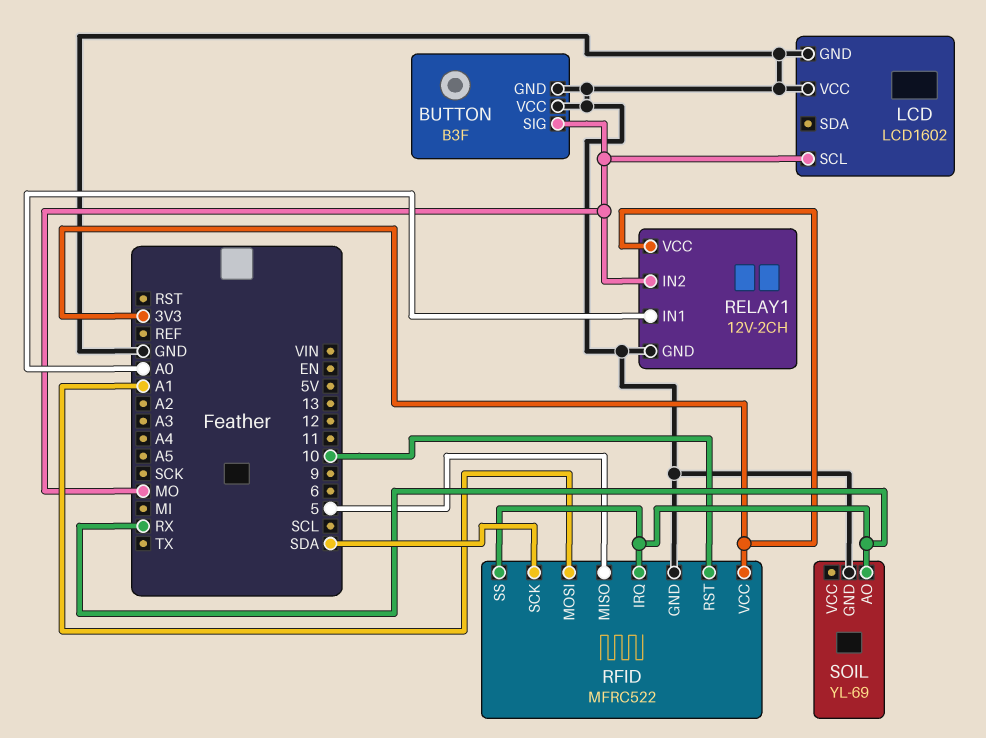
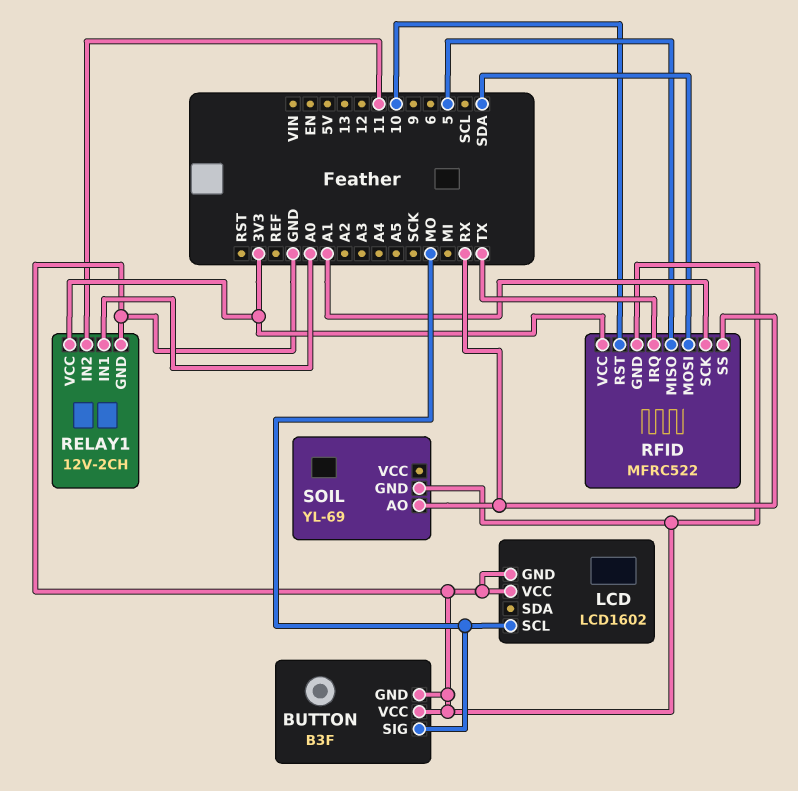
RELAY1 pin IN2: MO -> 11
RFID pin IRQ: RX -> TX
RFID pin MOSI: A1 -> SDA
RFID pin SCK: SDA -> A1

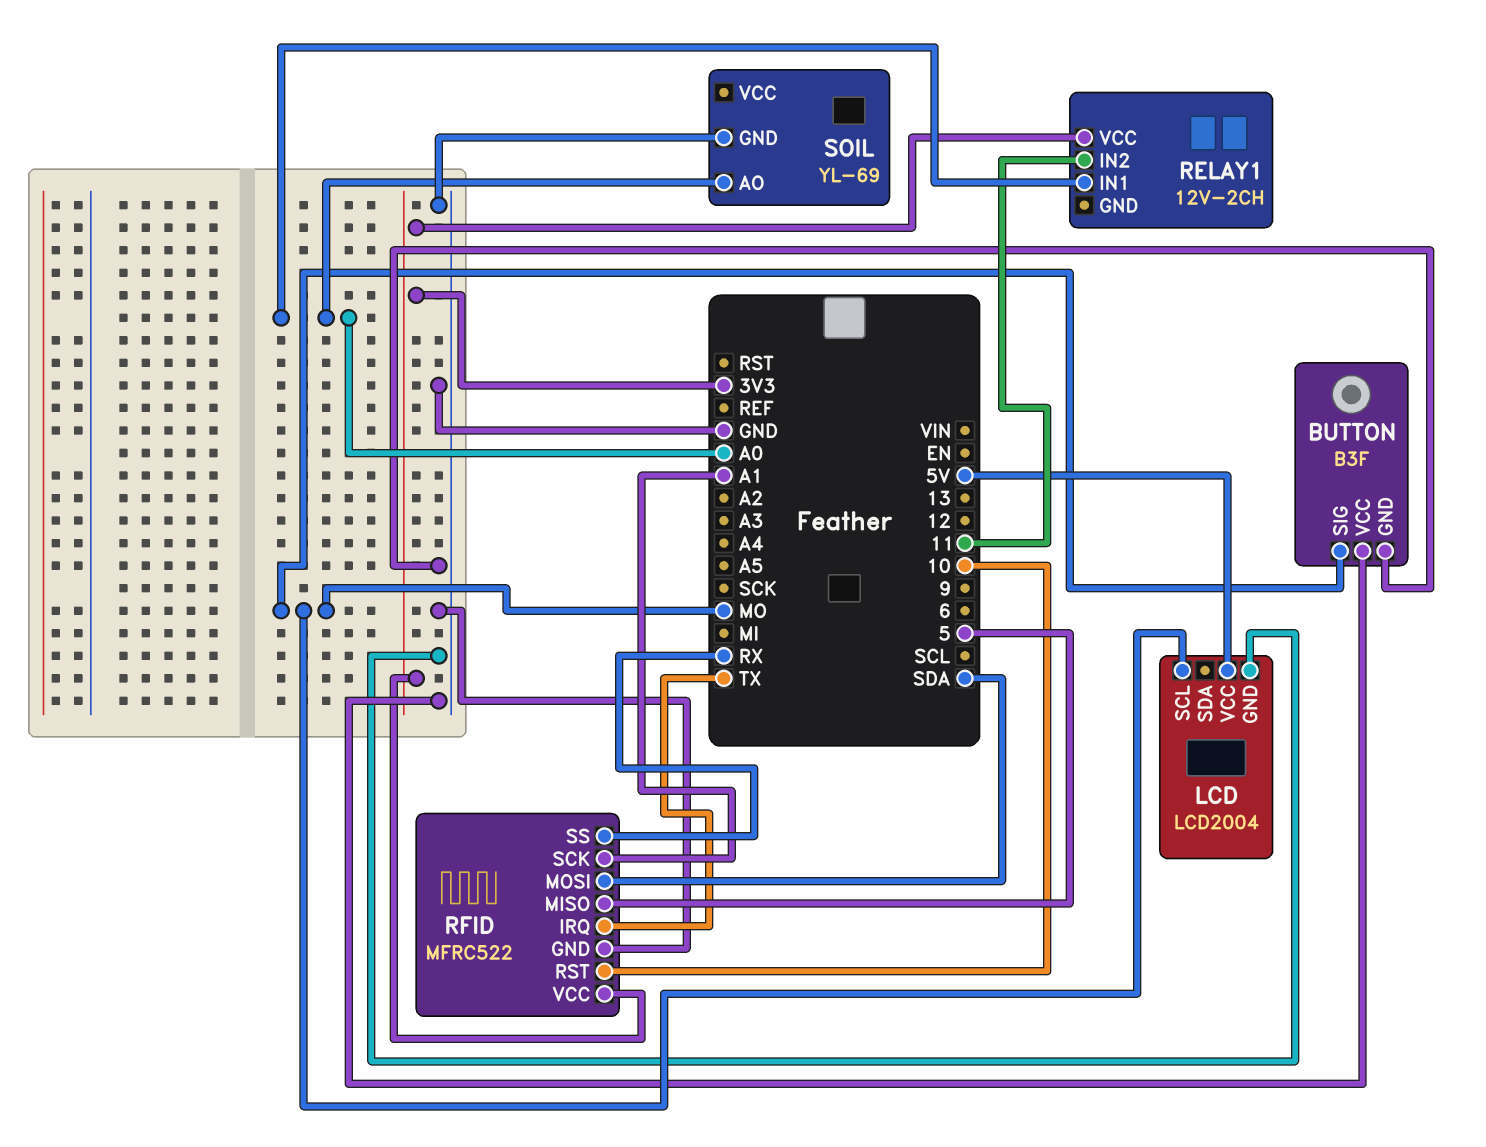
LCD: LCD1602 -> LCD2004
LCD pin VCC: GND -> 5V
RELAY1 pin GND: GND -> none
SOIL pin AO: RX -> A0

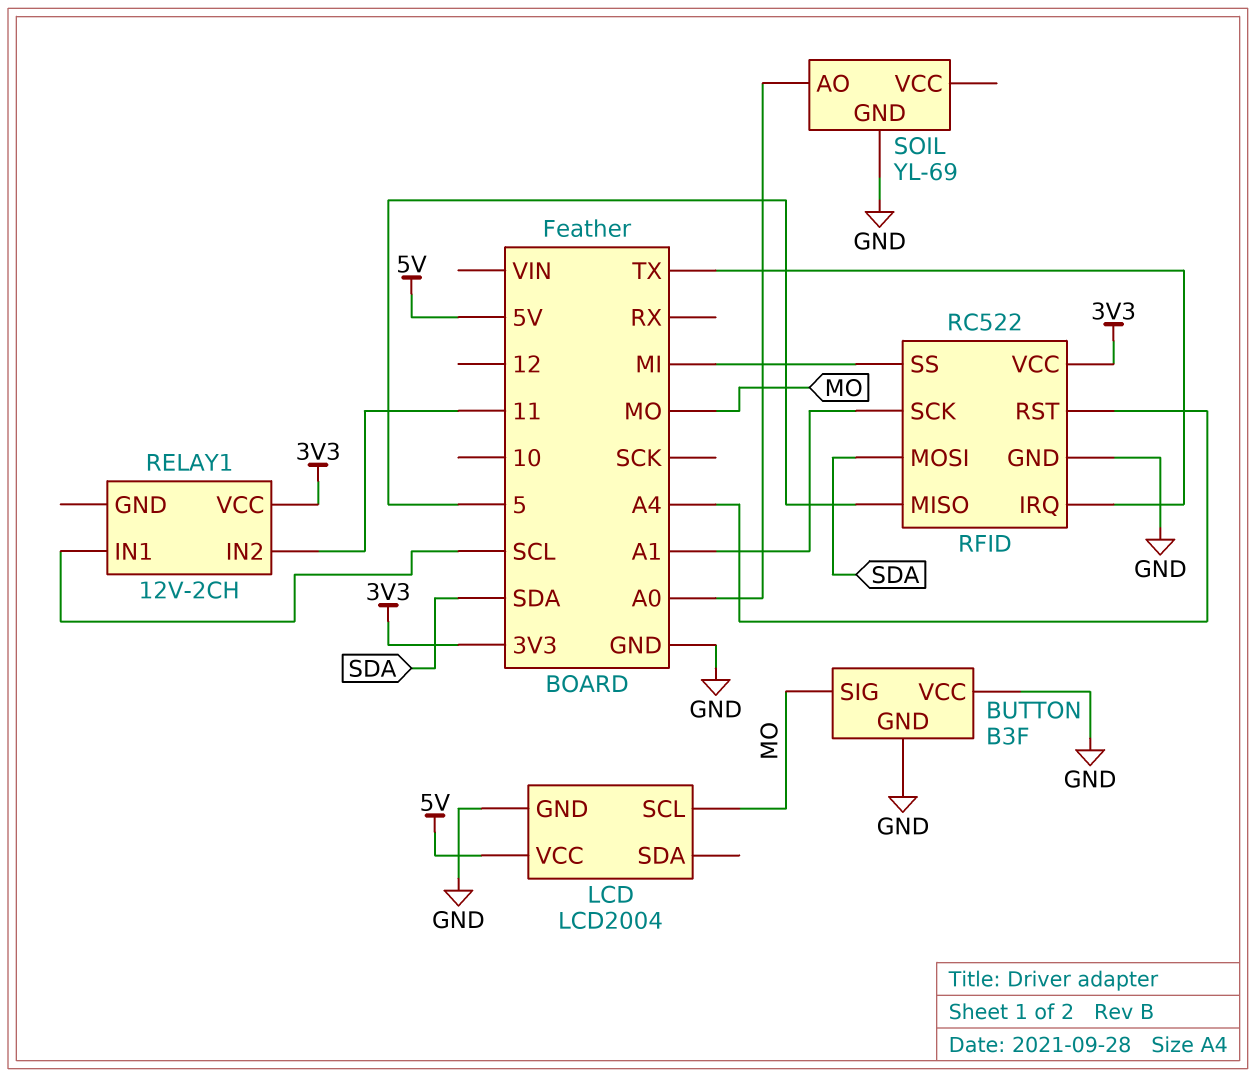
RELAY1 pin IN1: A0 -> SCL
RFID: MFRC522 -> RC522
RFID pin RST: 10 -> A4
RFID pin SS: RX -> MI

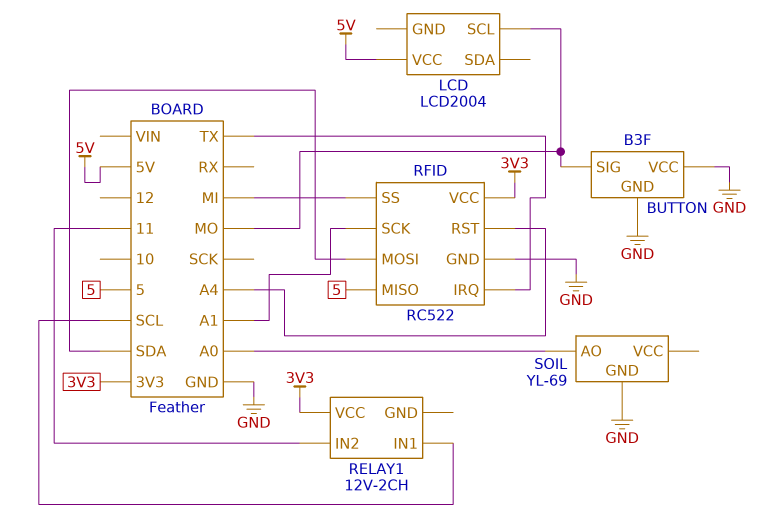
LCD pin GND: GND -> none

